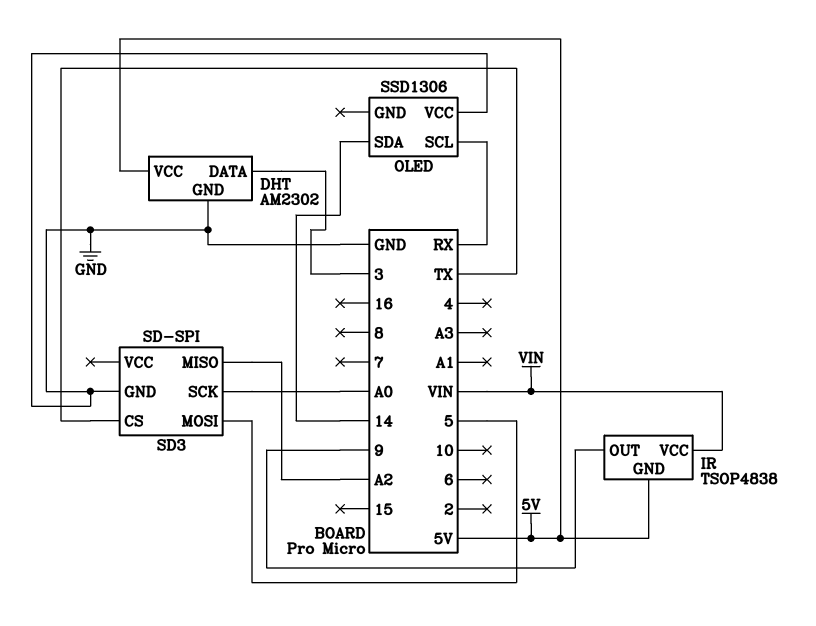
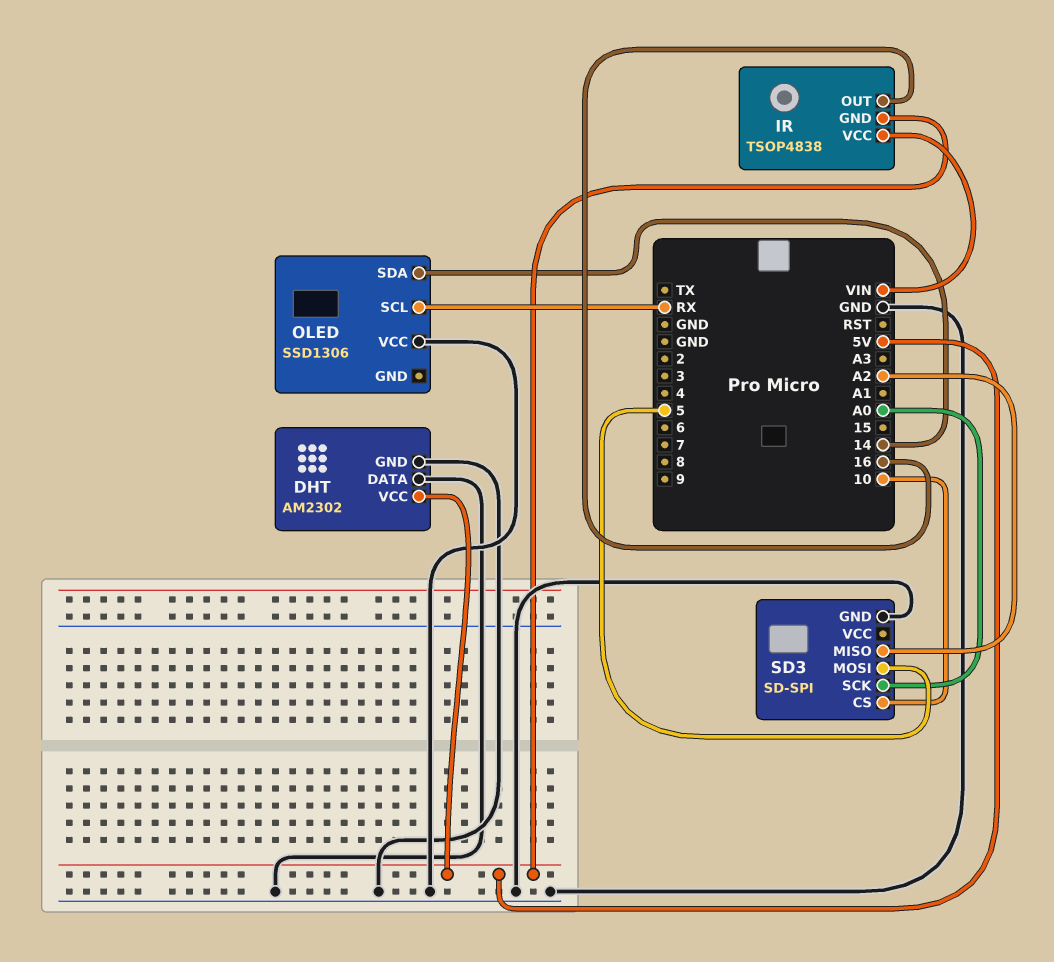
DHT pin DATA: 3 -> GND
IR pin OUT: 9 -> 16
SD3 pin CS: TX -> 10

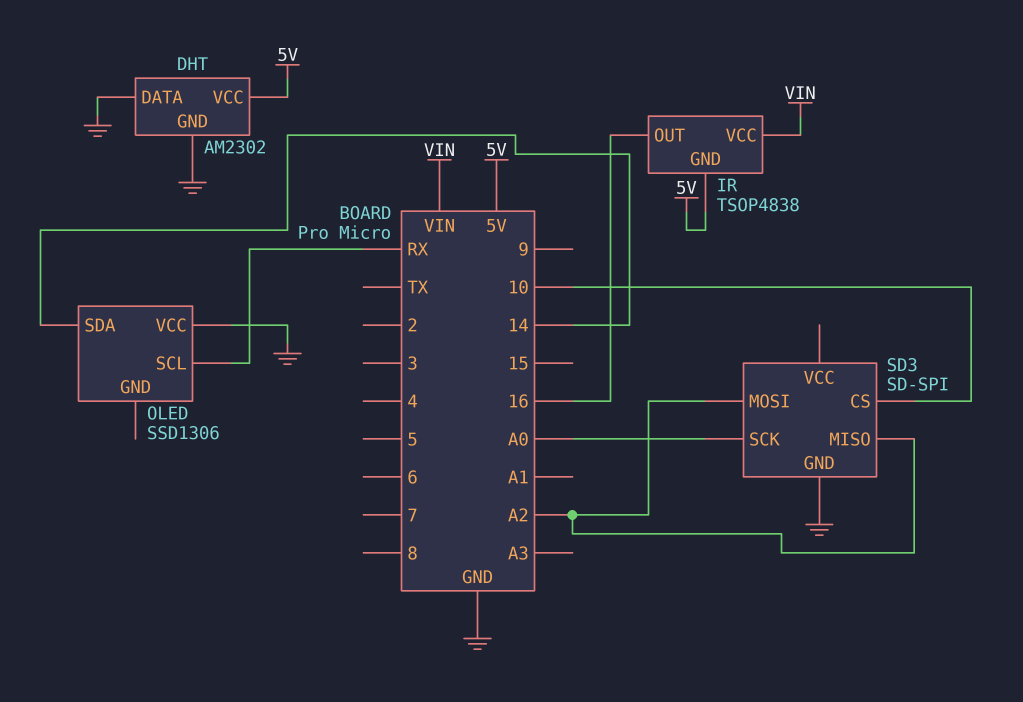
SD3 pin MOSI: 5 -> A2

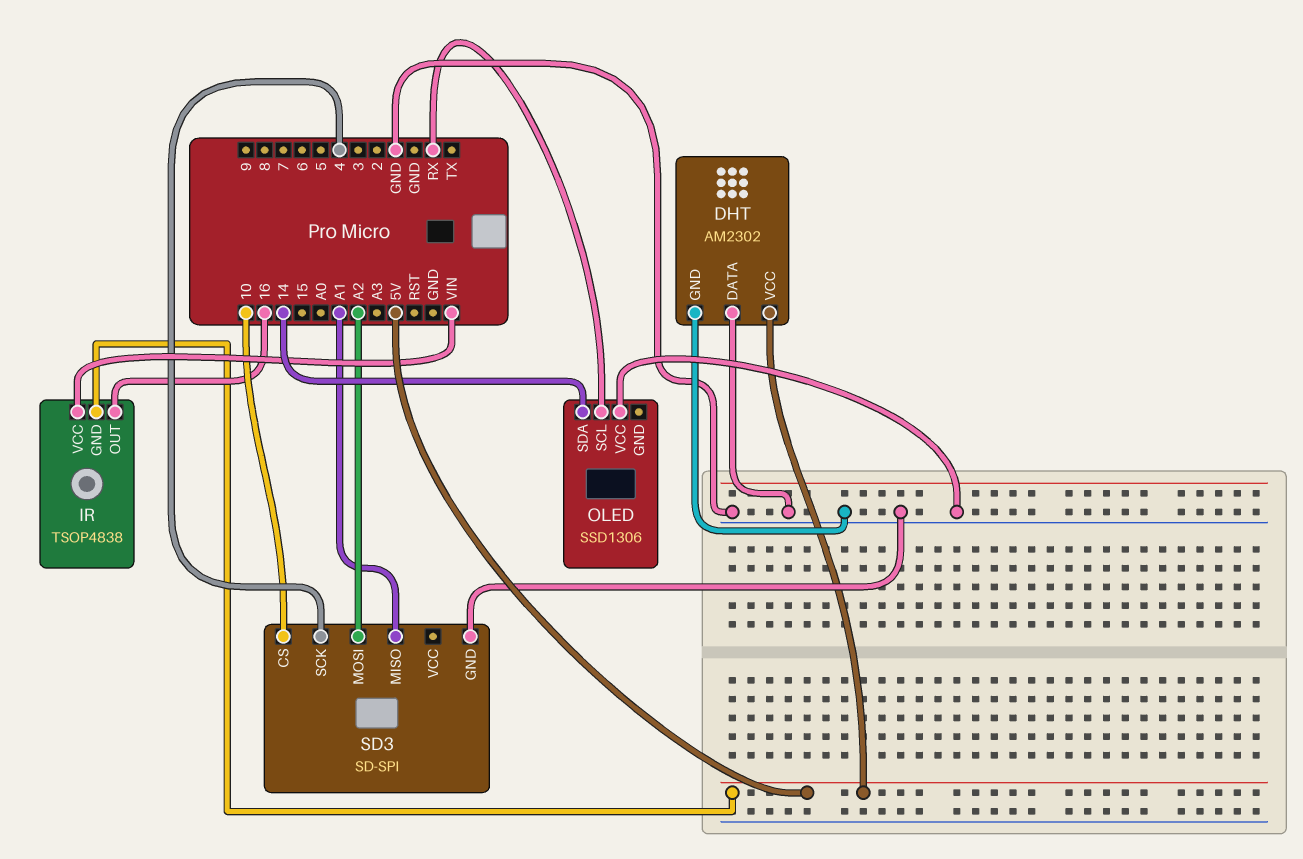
SD3 pin MISO: A2 -> A1
SD3 pin SCK: A0 -> 4

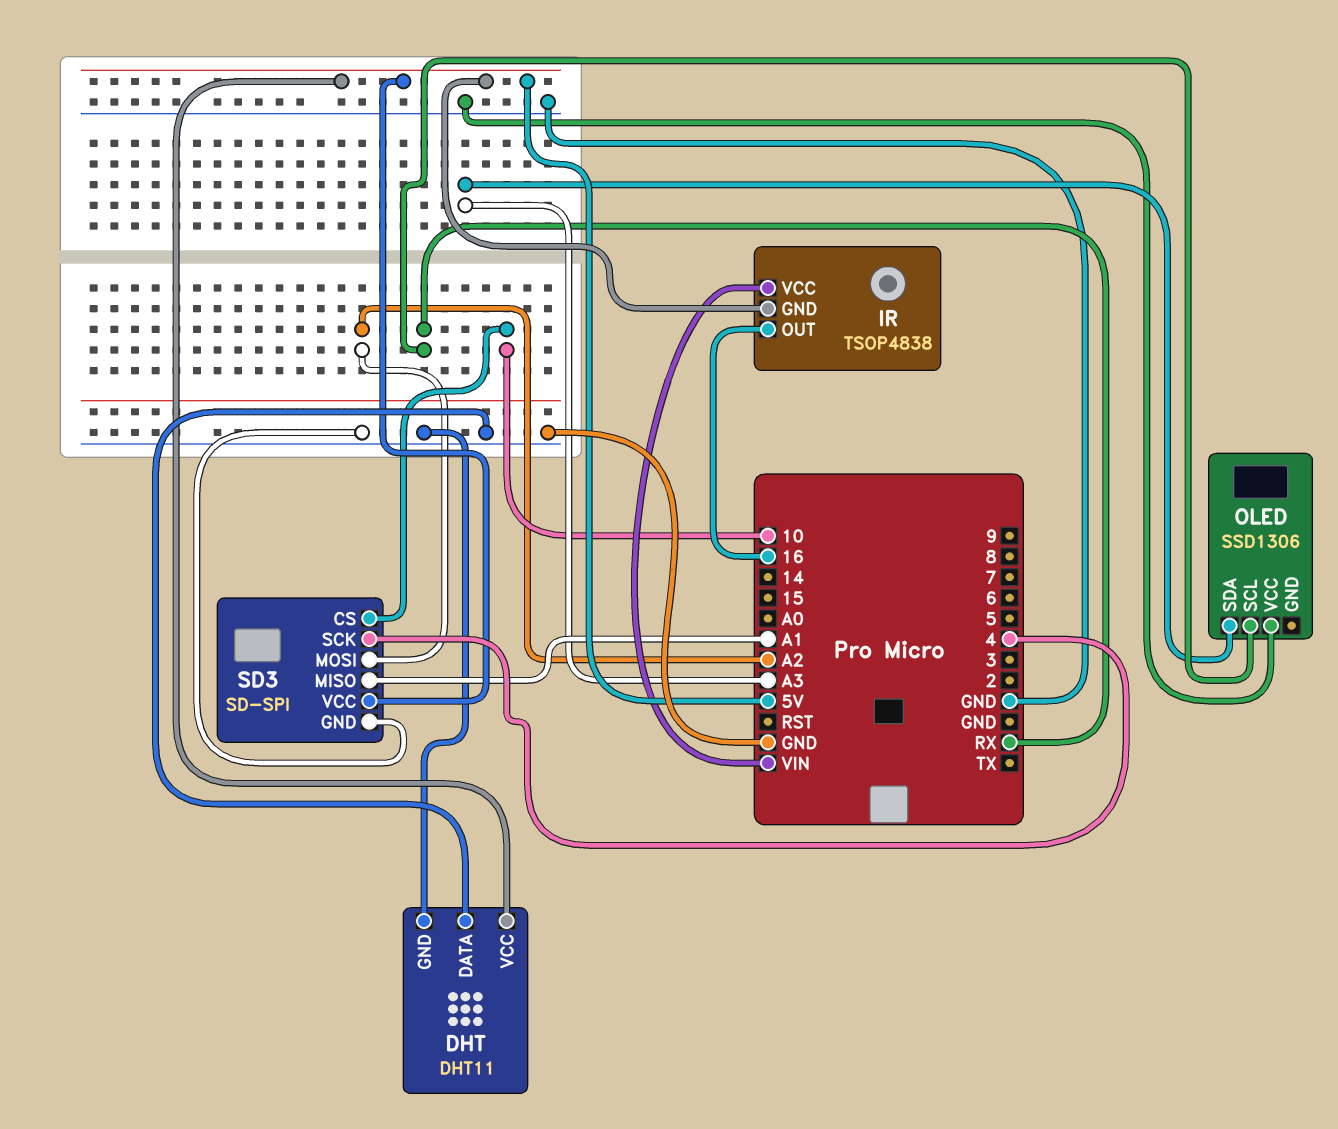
DHT: AM2302 -> DHT11
OLED pin SDA: 14 -> A3
SD3 pin VCC: none -> 5V

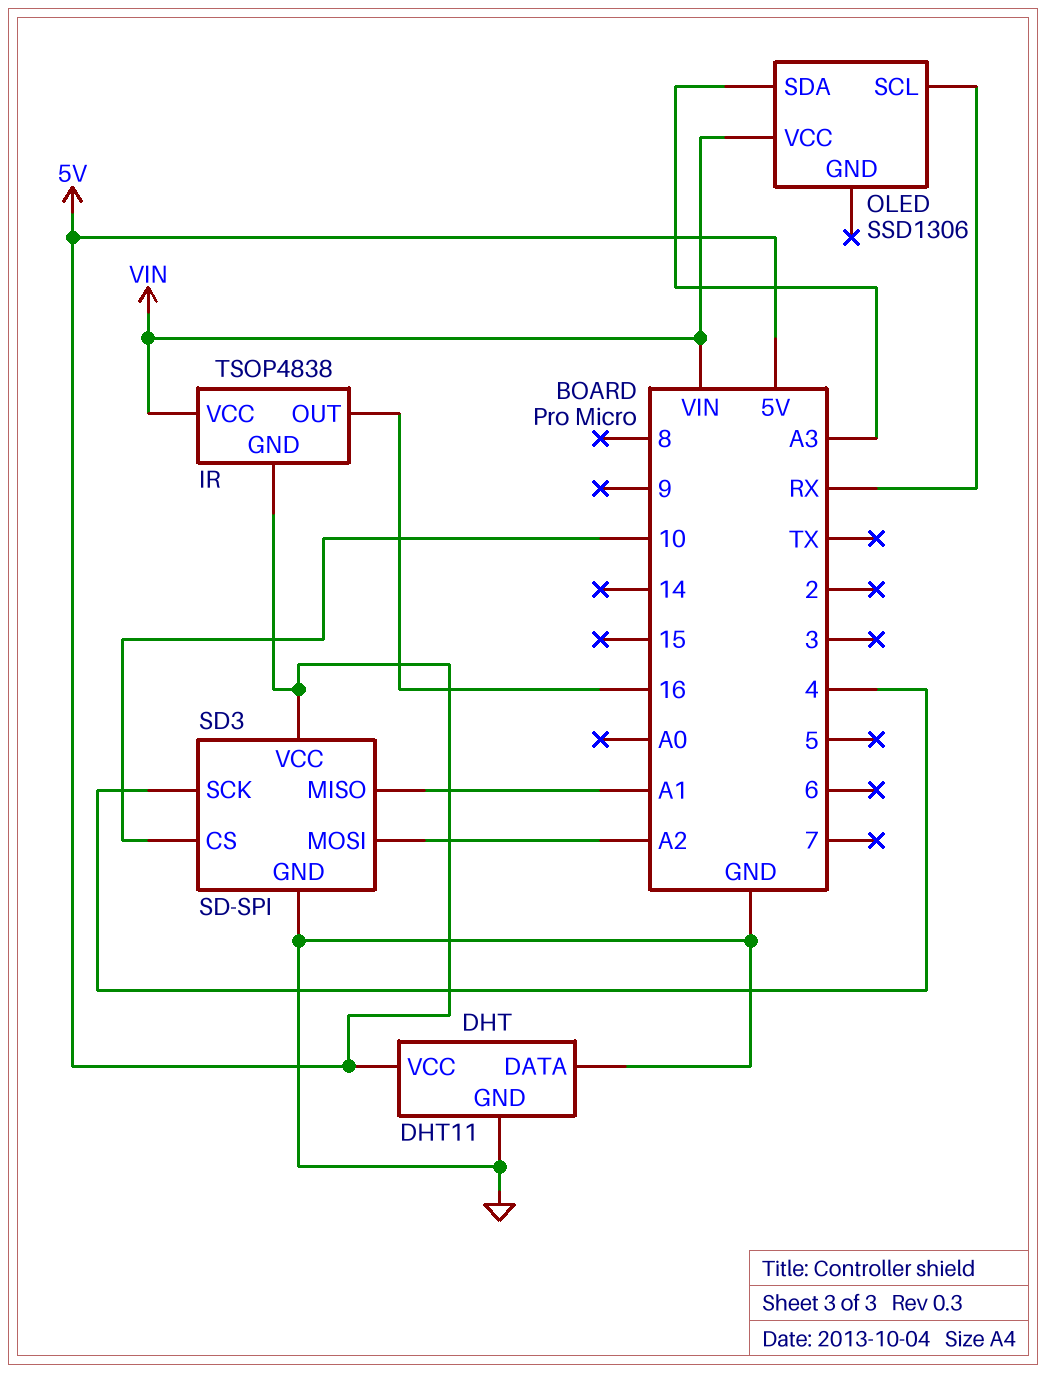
OLED pin VCC: GND -> VIN

